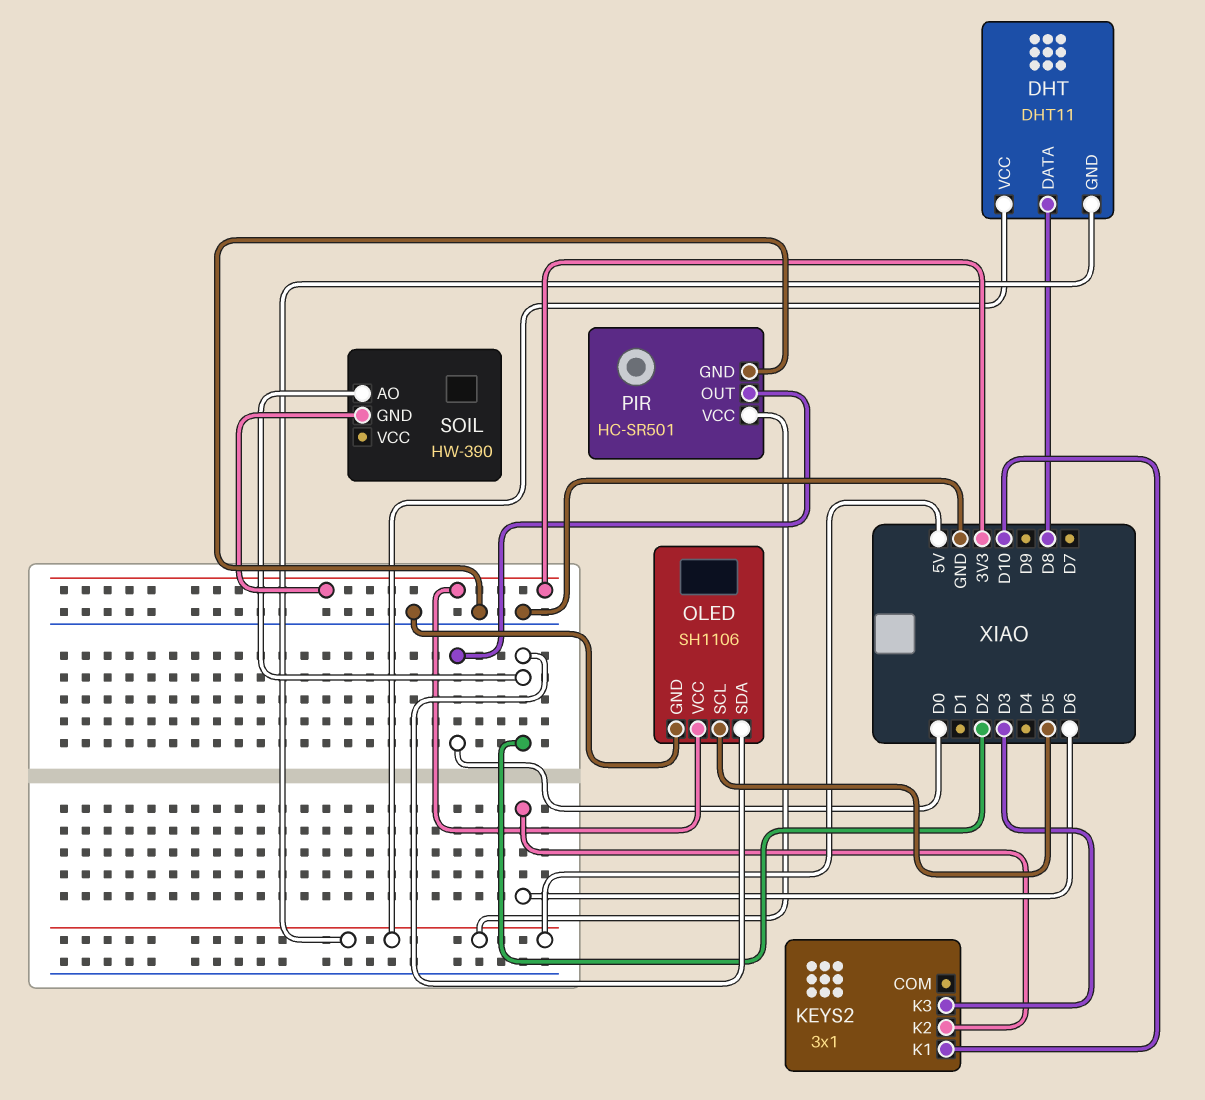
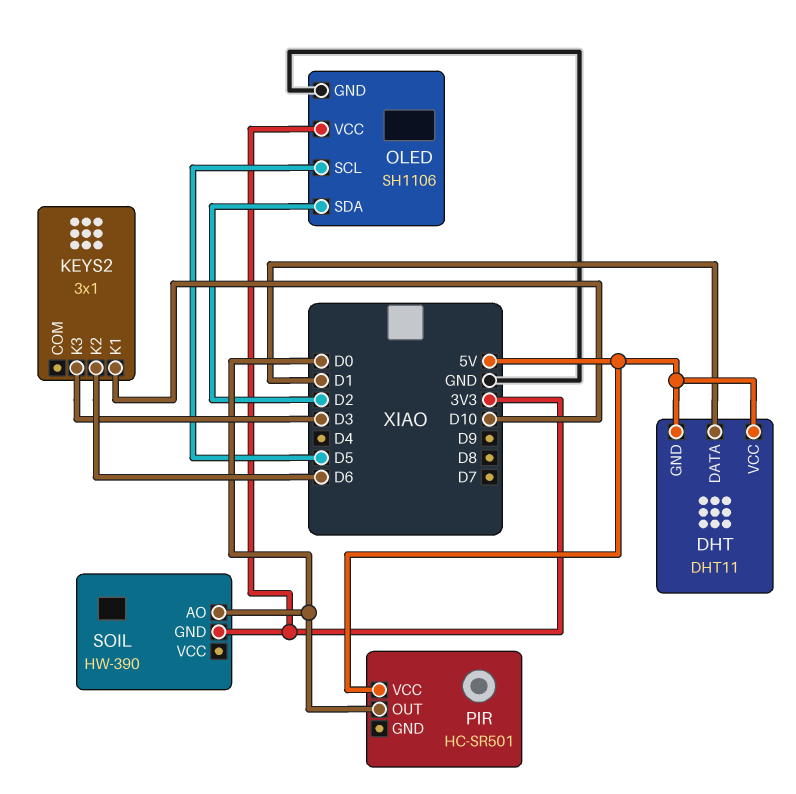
DHT pin DATA: D8 -> D1
PIR pin GND: GND -> none
SOIL pin AO: D2 -> D0

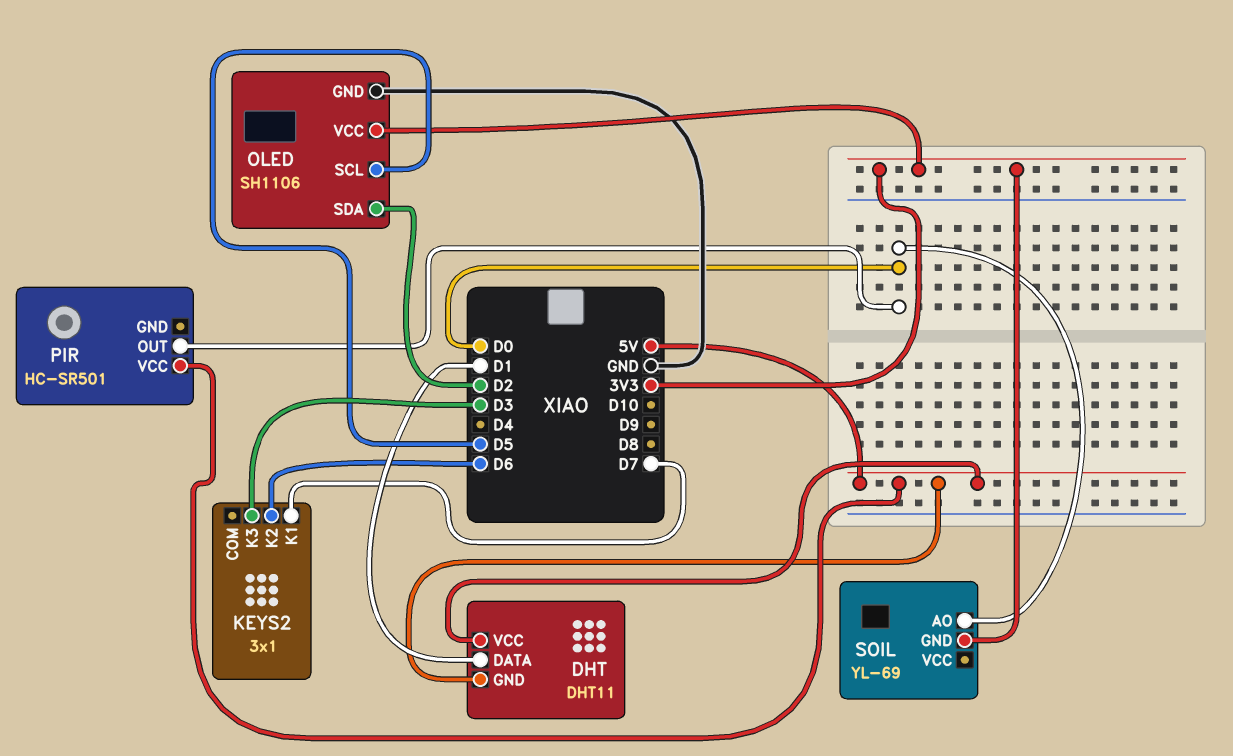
KEYS2 pin K1: D10 -> D7
SOIL: HW-390 -> YL-69

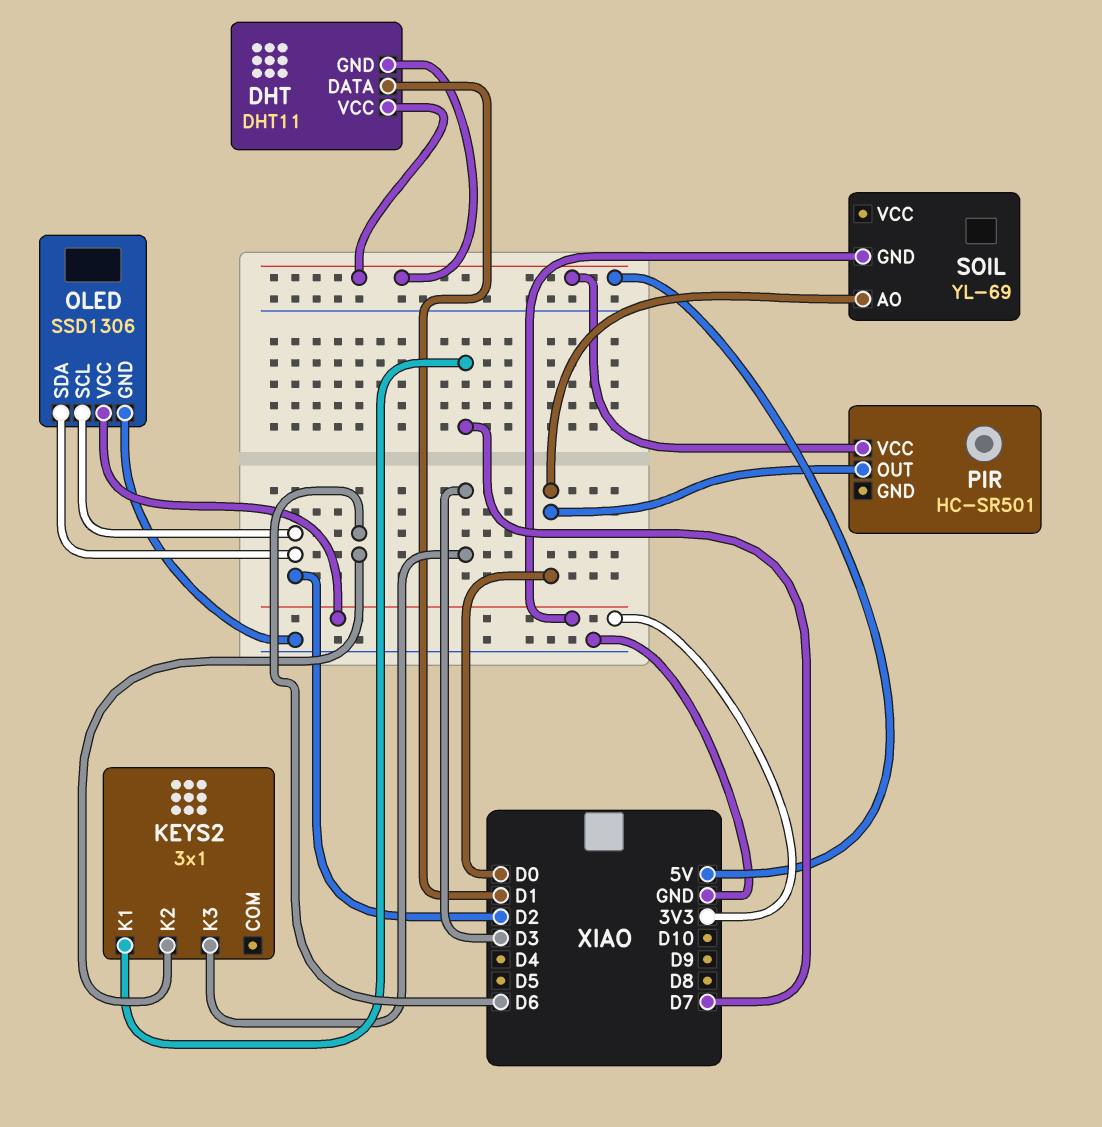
OLED: SH1106 -> SSD1306
OLED pin SCL: D5 -> D2

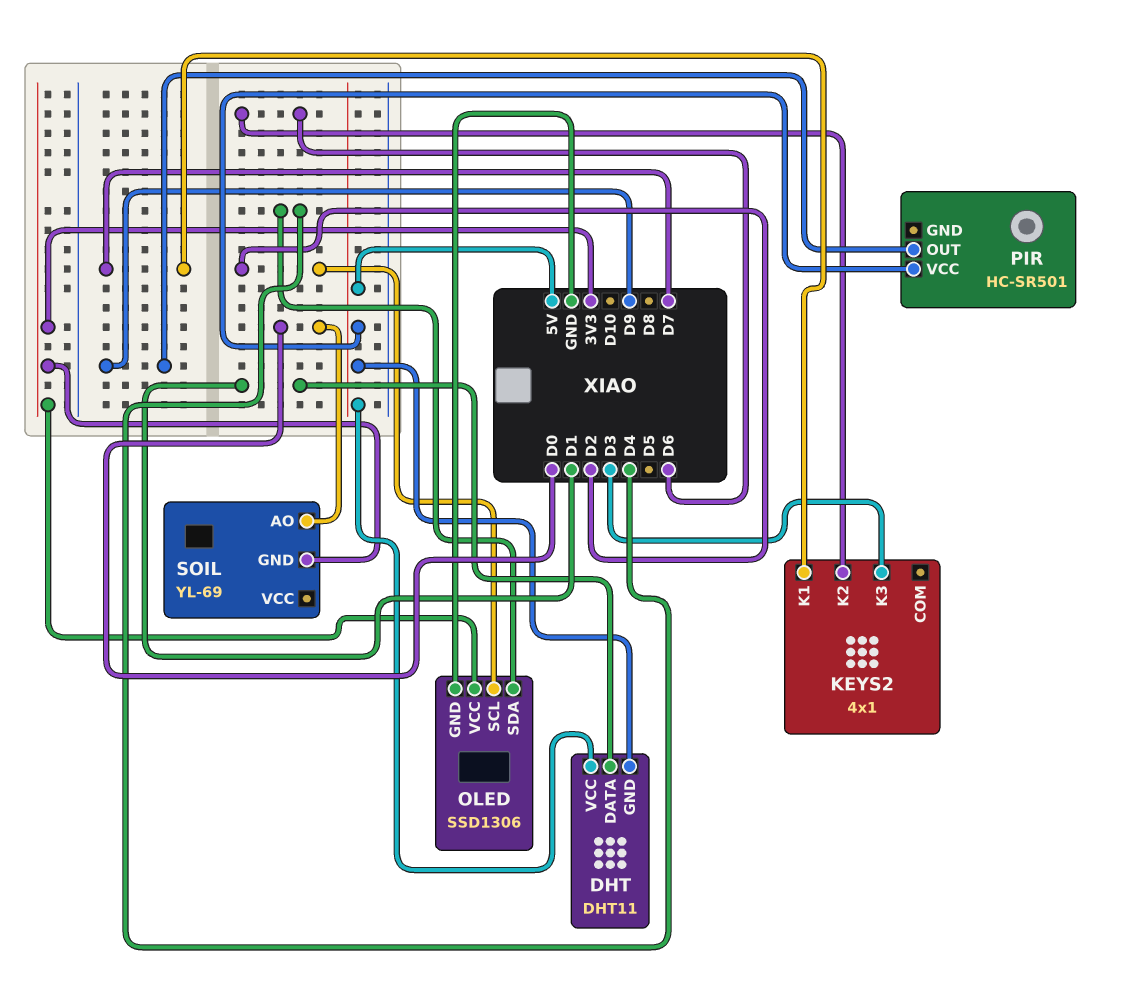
KEYS2: 3x1 -> 4x1
OLED pin SDA: D2 -> D4
PIR pin OUT: D0 -> D9

